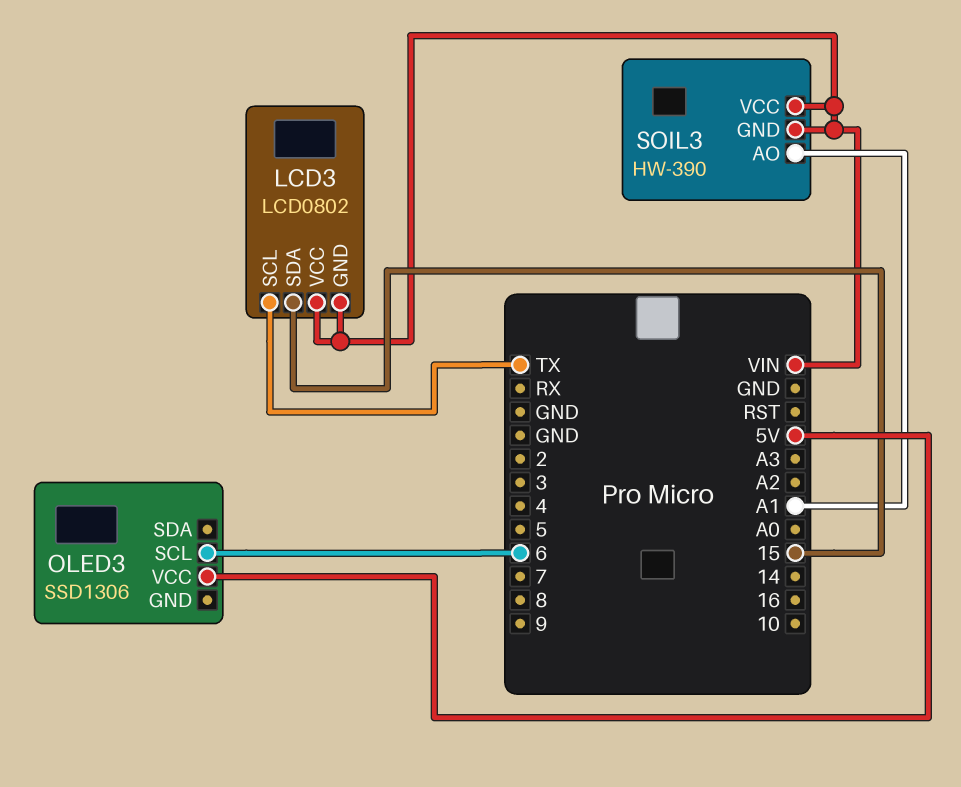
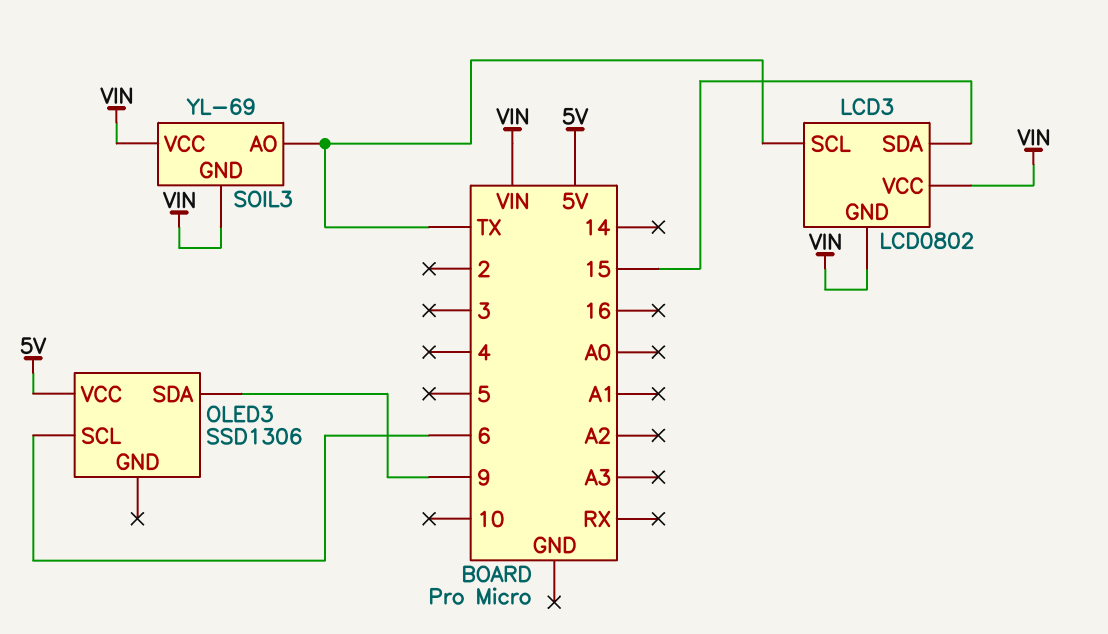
OLED3 pin SDA: none -> 9
SOIL3: HW-390 -> YL-69
SOIL3 pin AO: A1 -> TX

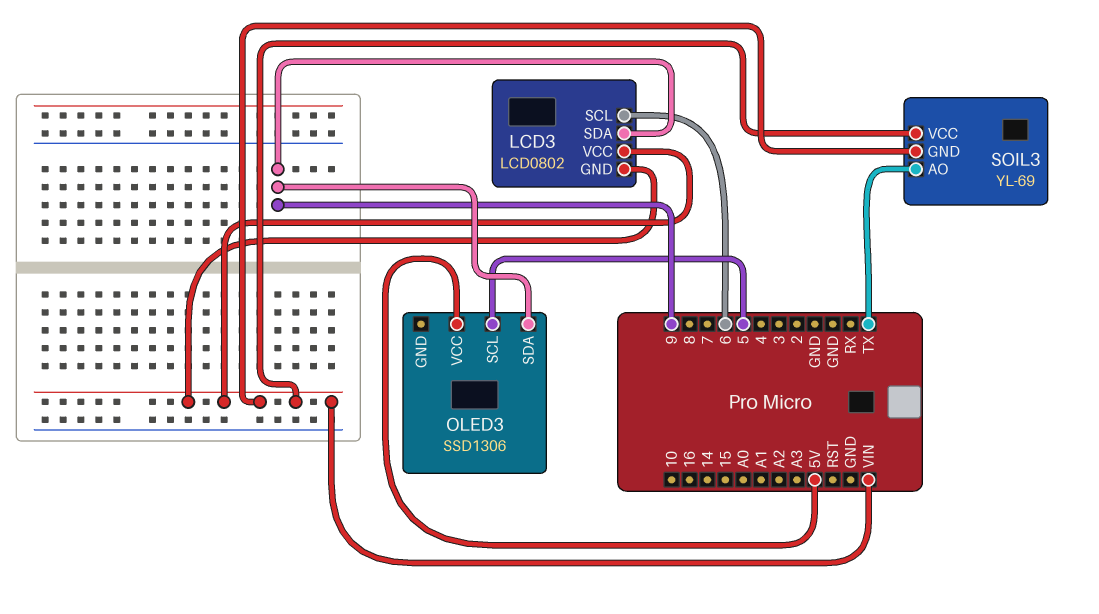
LCD3 pin SCL: TX -> 6
LCD3 pin SDA: 15 -> 9
OLED3 pin SCL: 6 -> 5

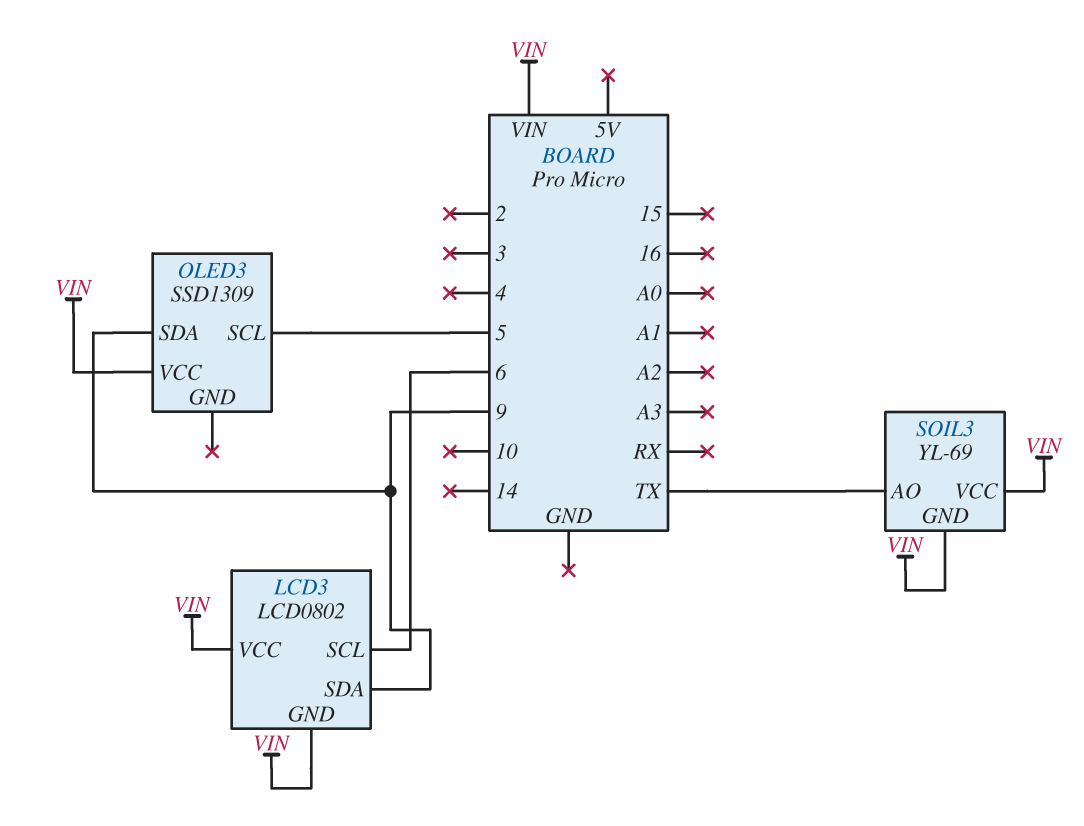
OLED3: SSD1306 -> SSD1309
OLED3 pin VCC: 5V -> VIN

